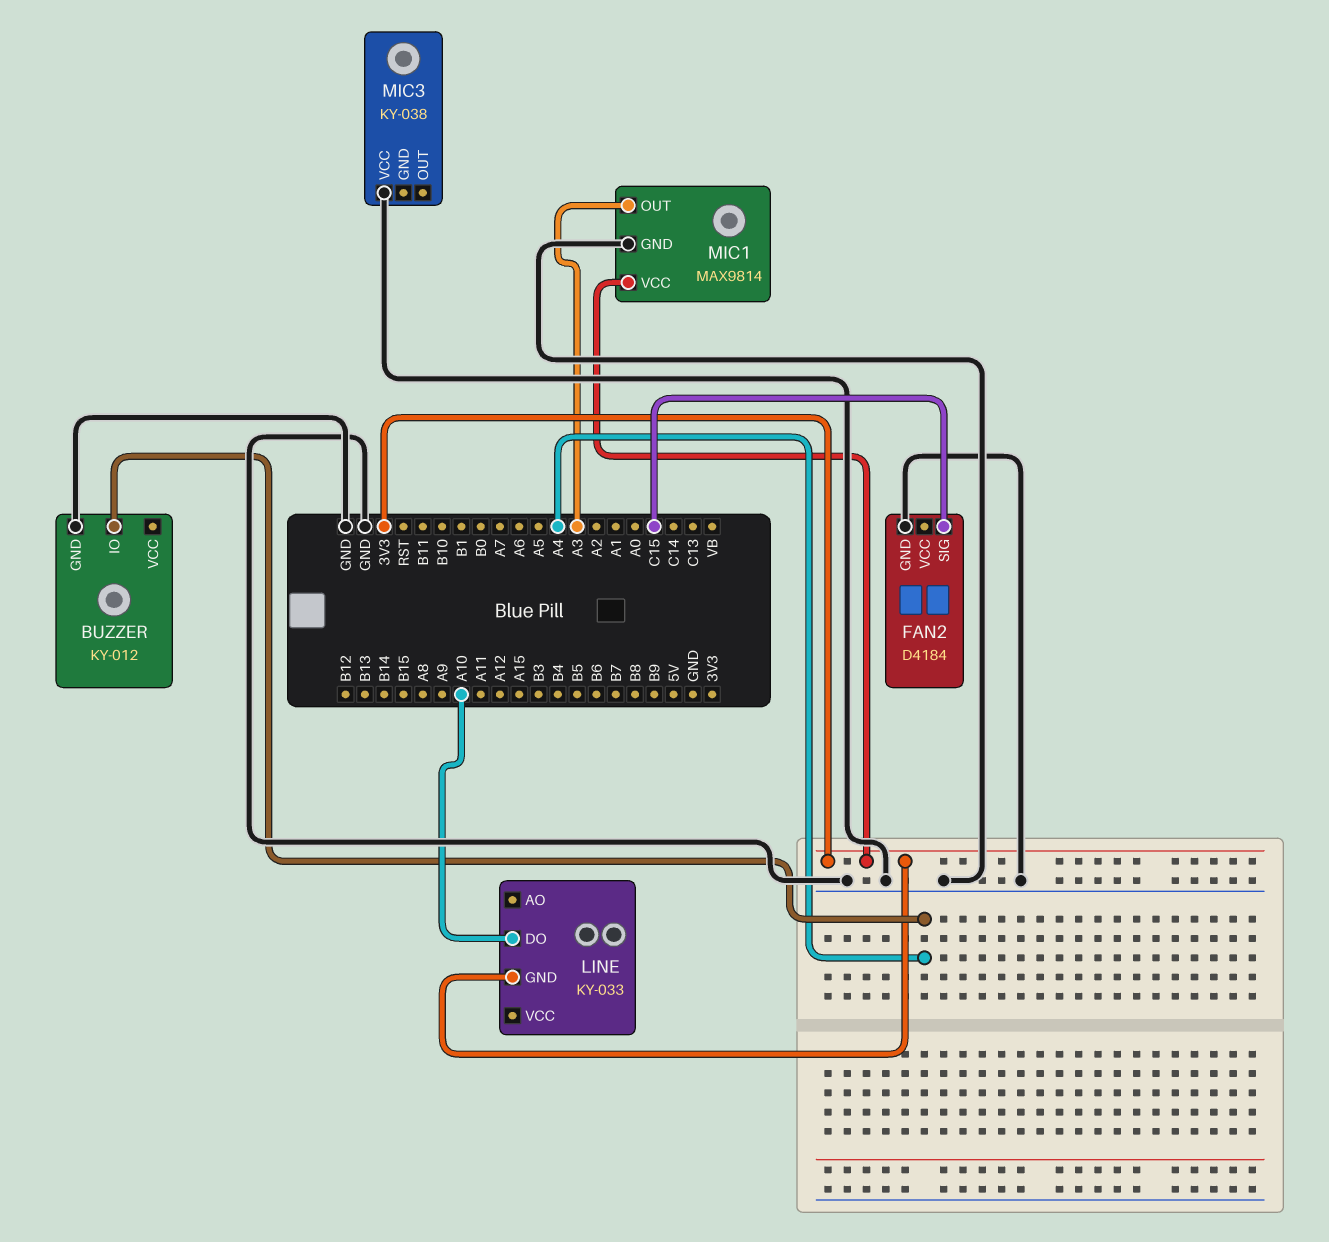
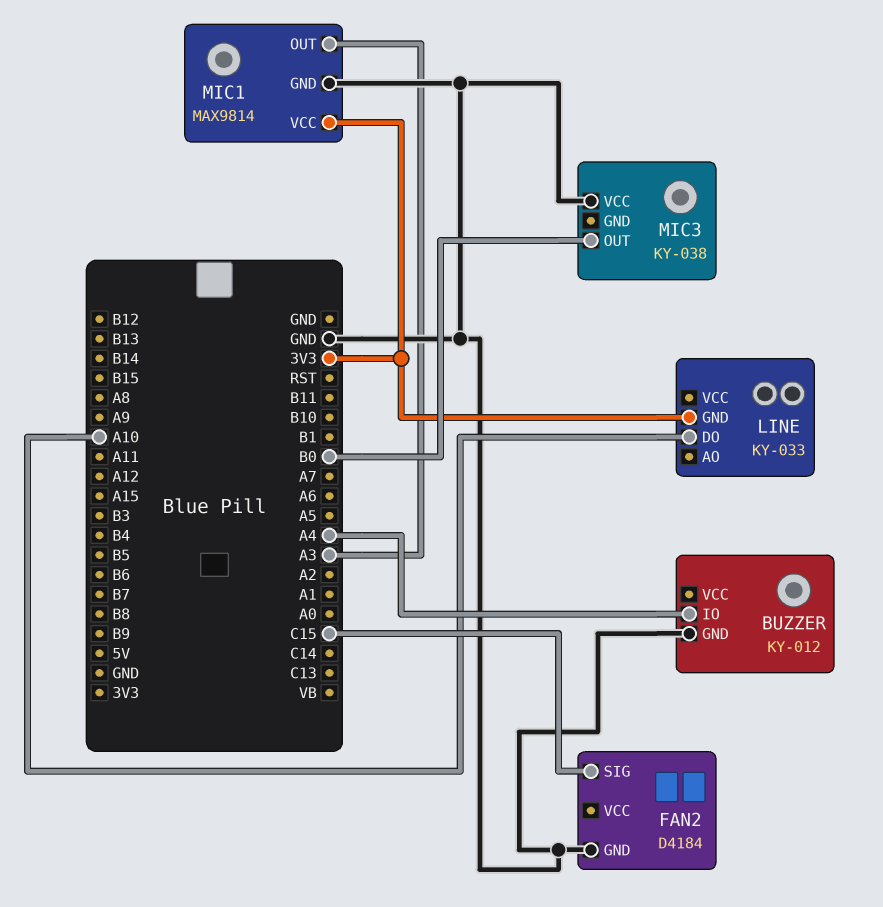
MIC3 pin OUT: none -> B0

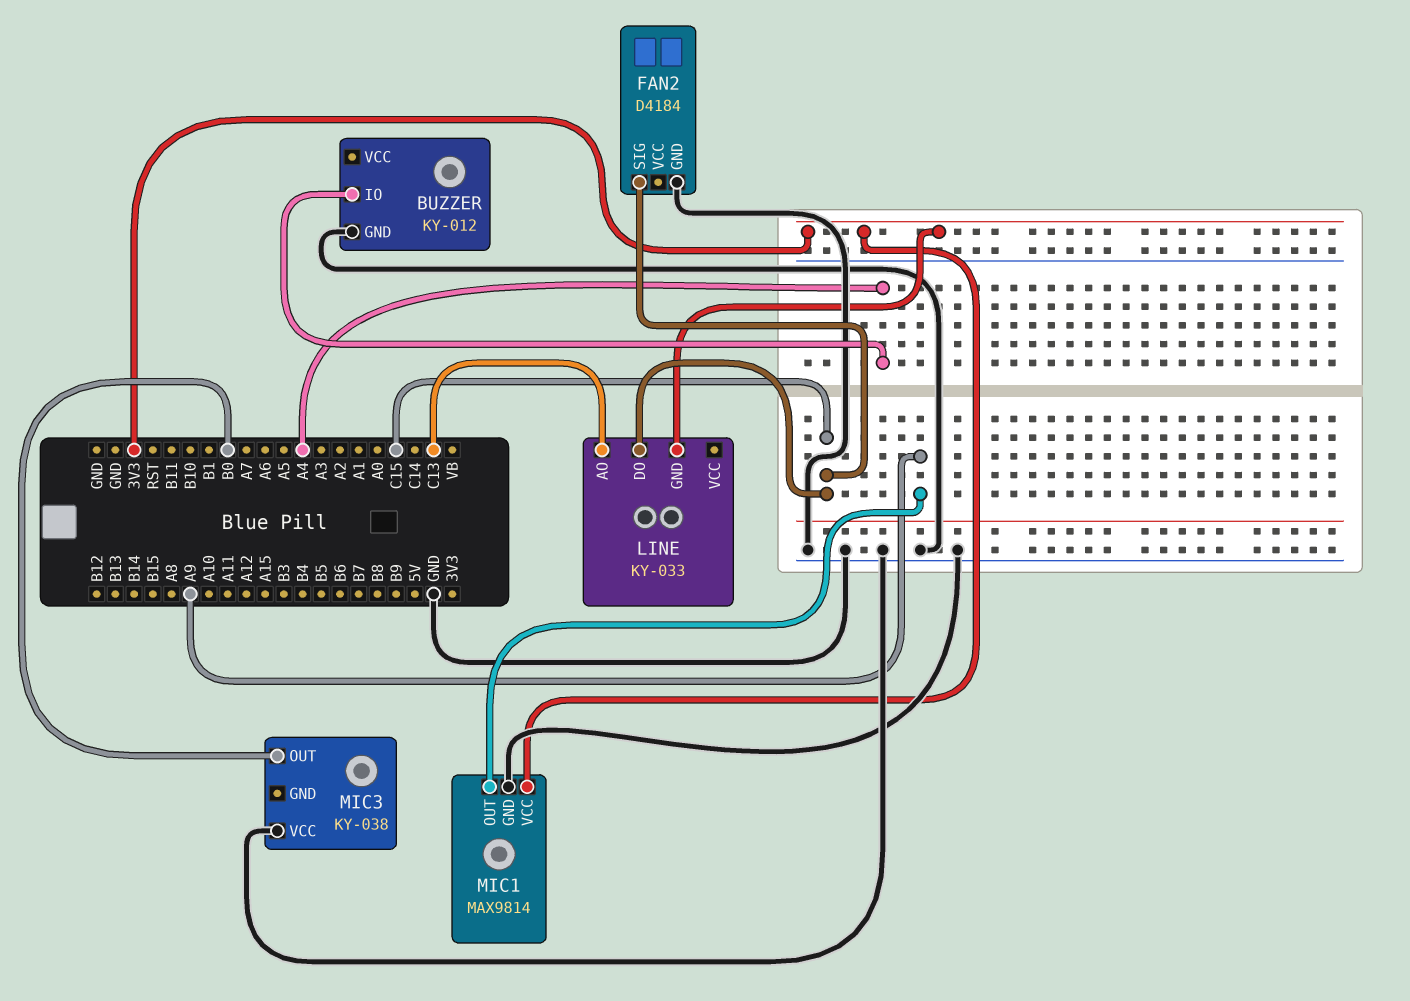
LINE pin AO: none -> C13
LINE pin DO: A10 -> C15
MIC1 pin OUT: A3 -> A9

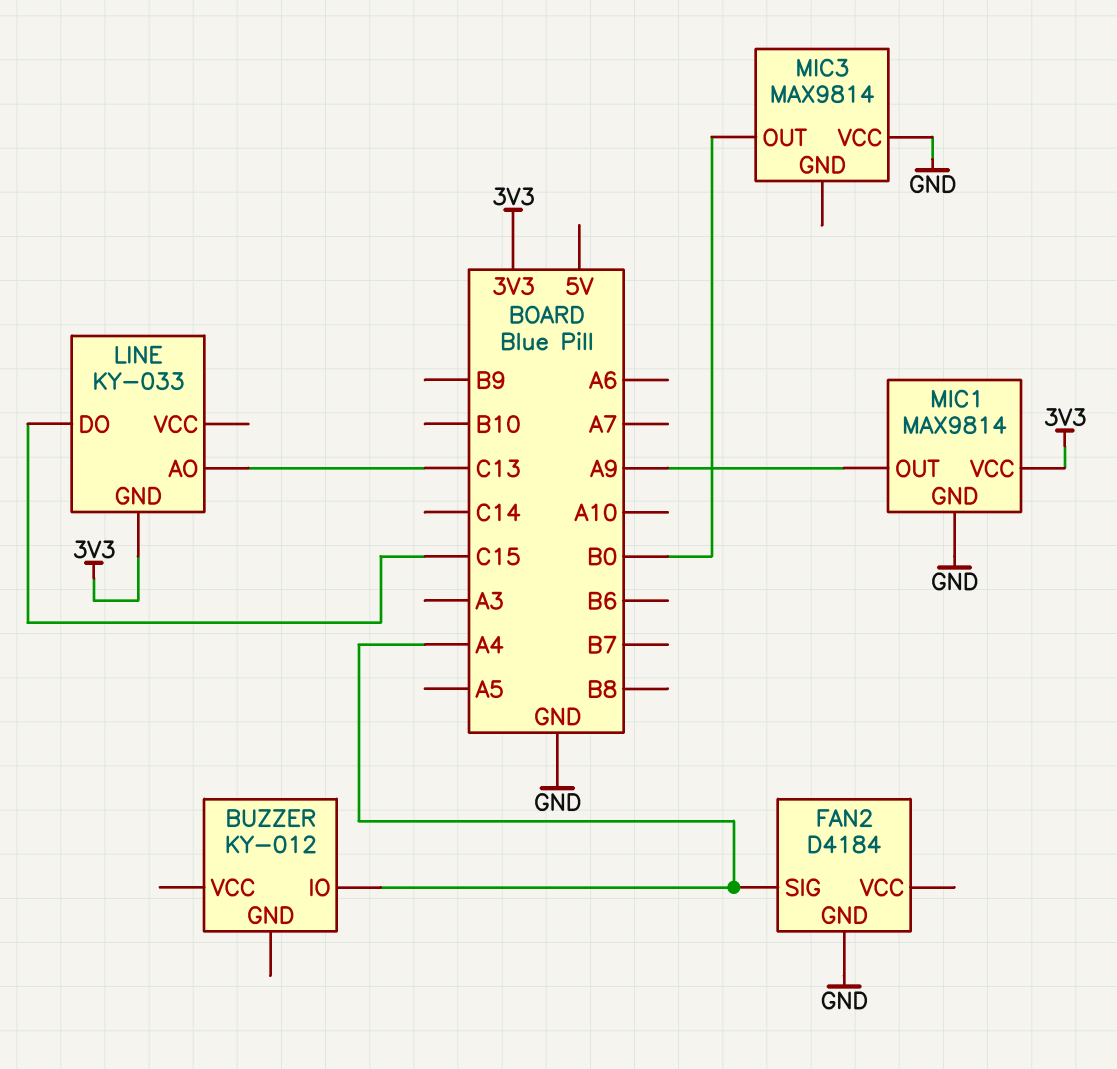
BUZZER pin GND: GND -> none
FAN2 pin SIG: C15 -> A4
MIC3: KY-038 -> MAX9814

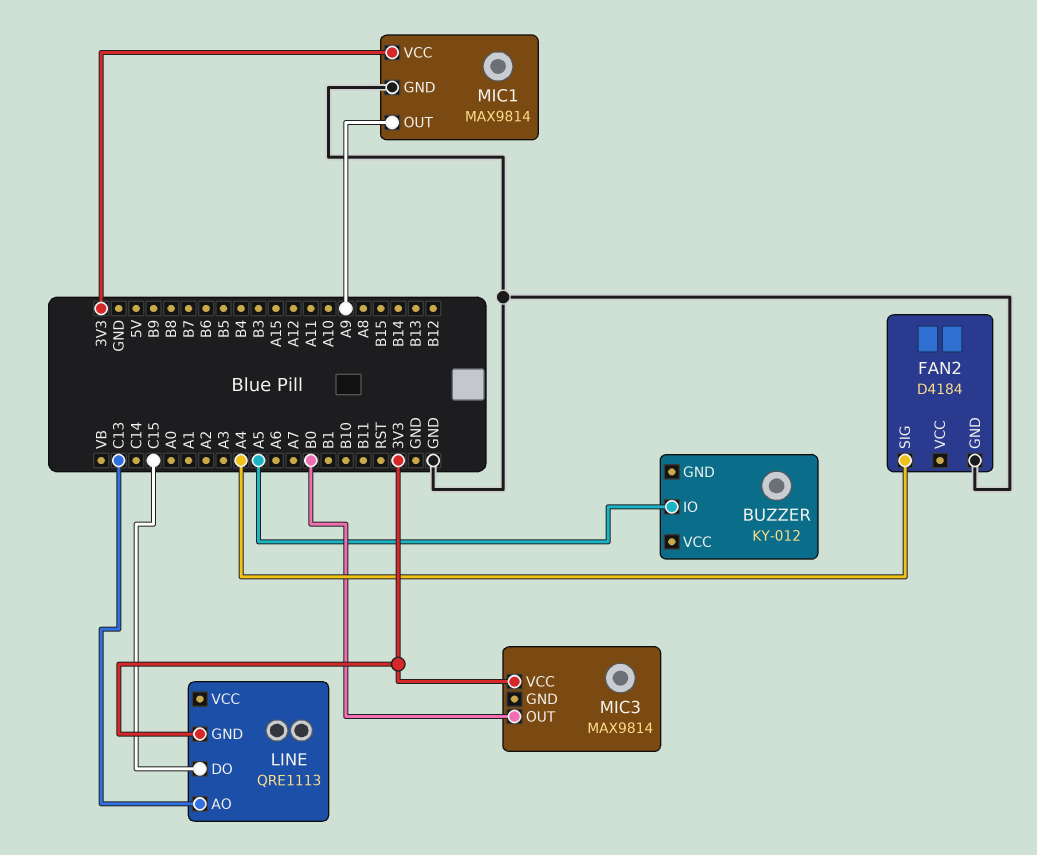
BUZZER pin IO: A4 -> A5
LINE: KY-033 -> QRE1113
MIC3 pin VCC: GND -> 3V3

